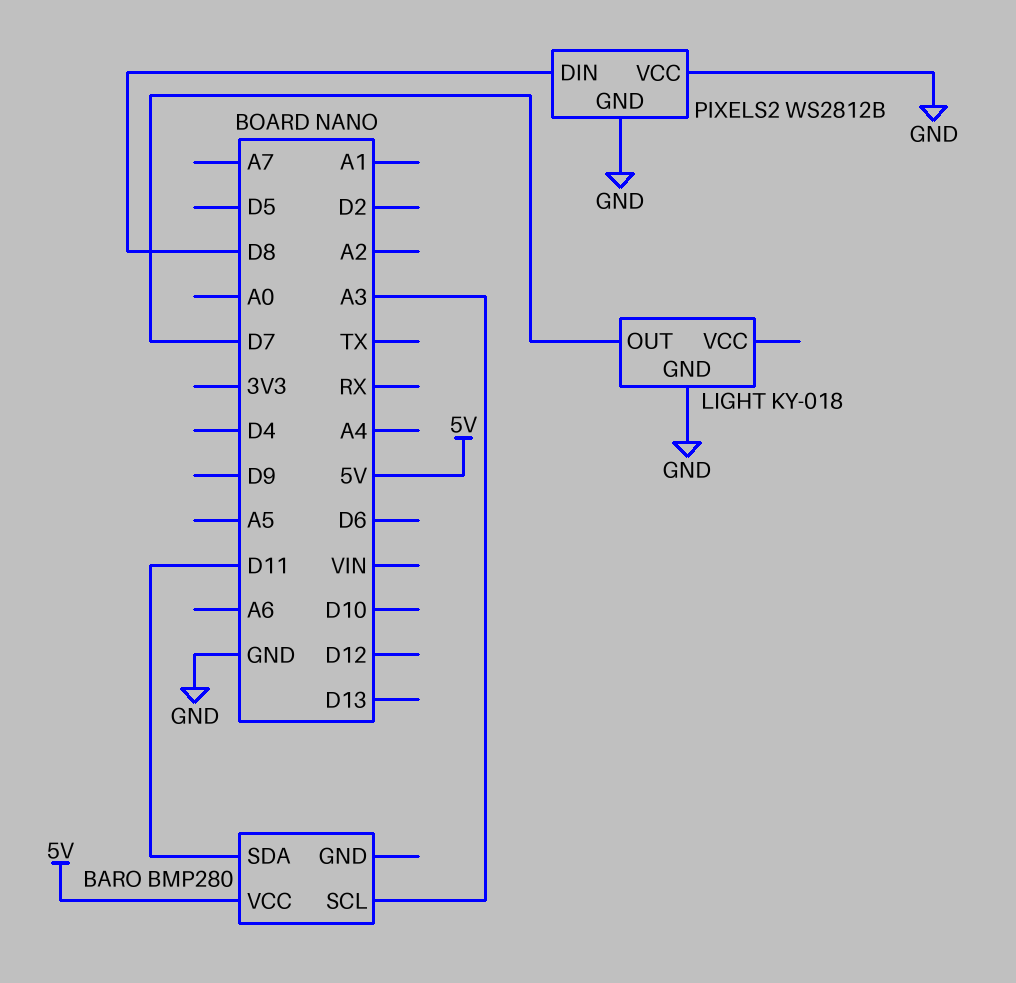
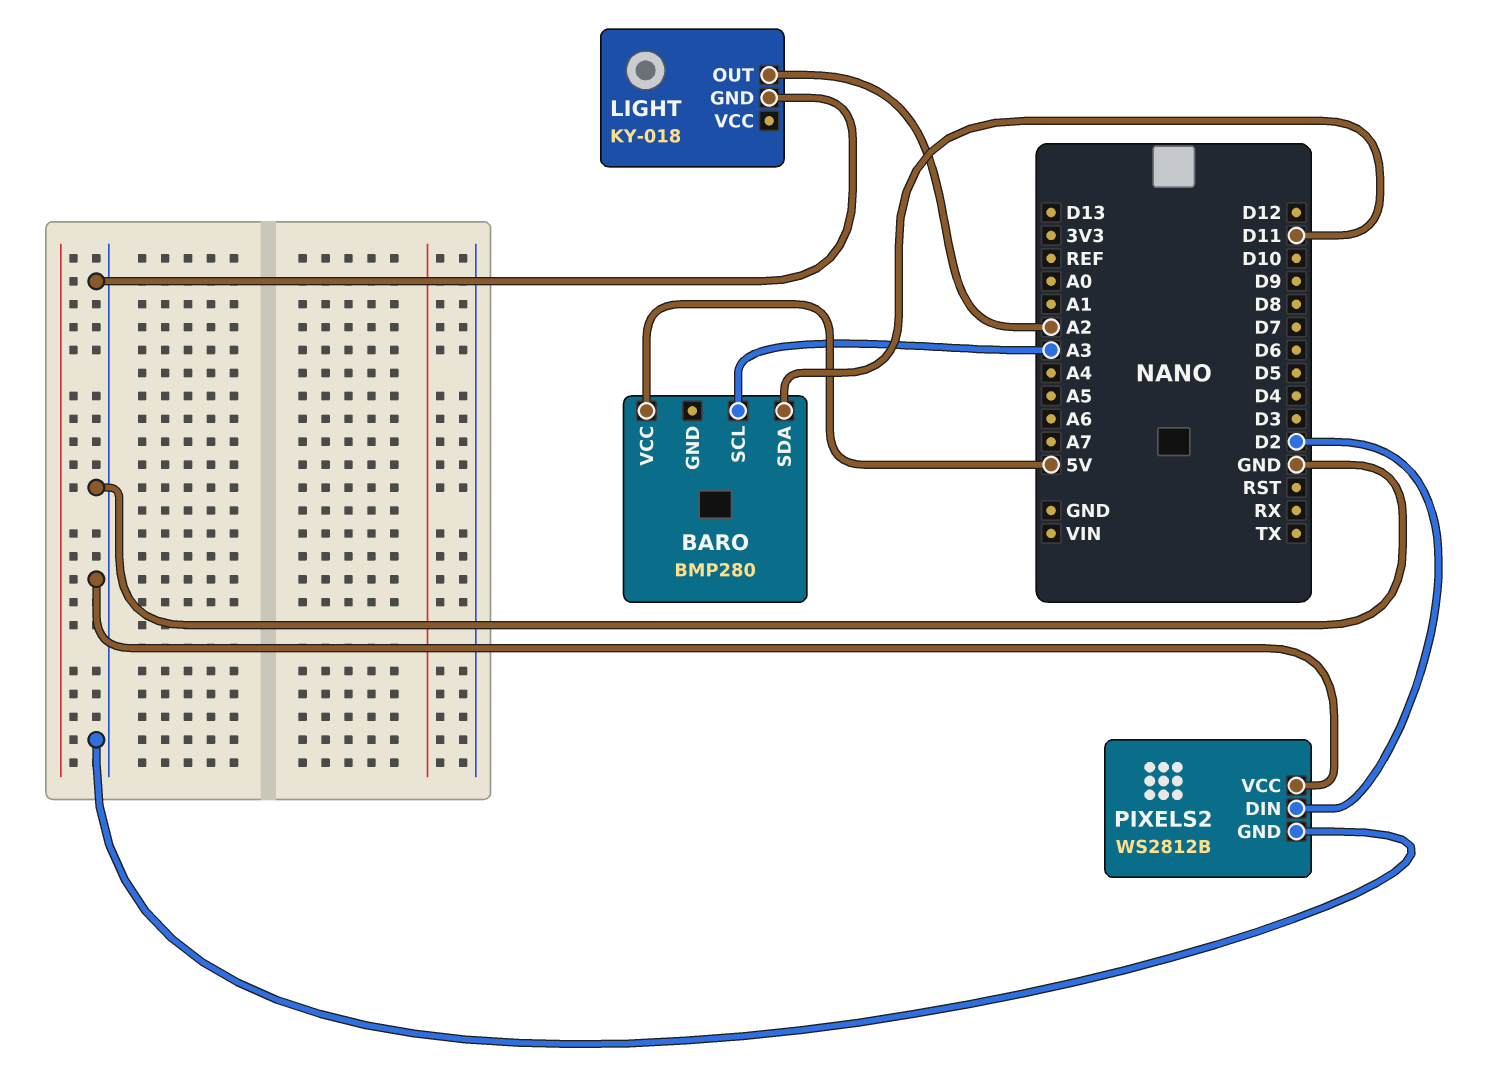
LIGHT pin OUT: D7 -> A2
PIXELS2 pin DIN: D8 -> D2

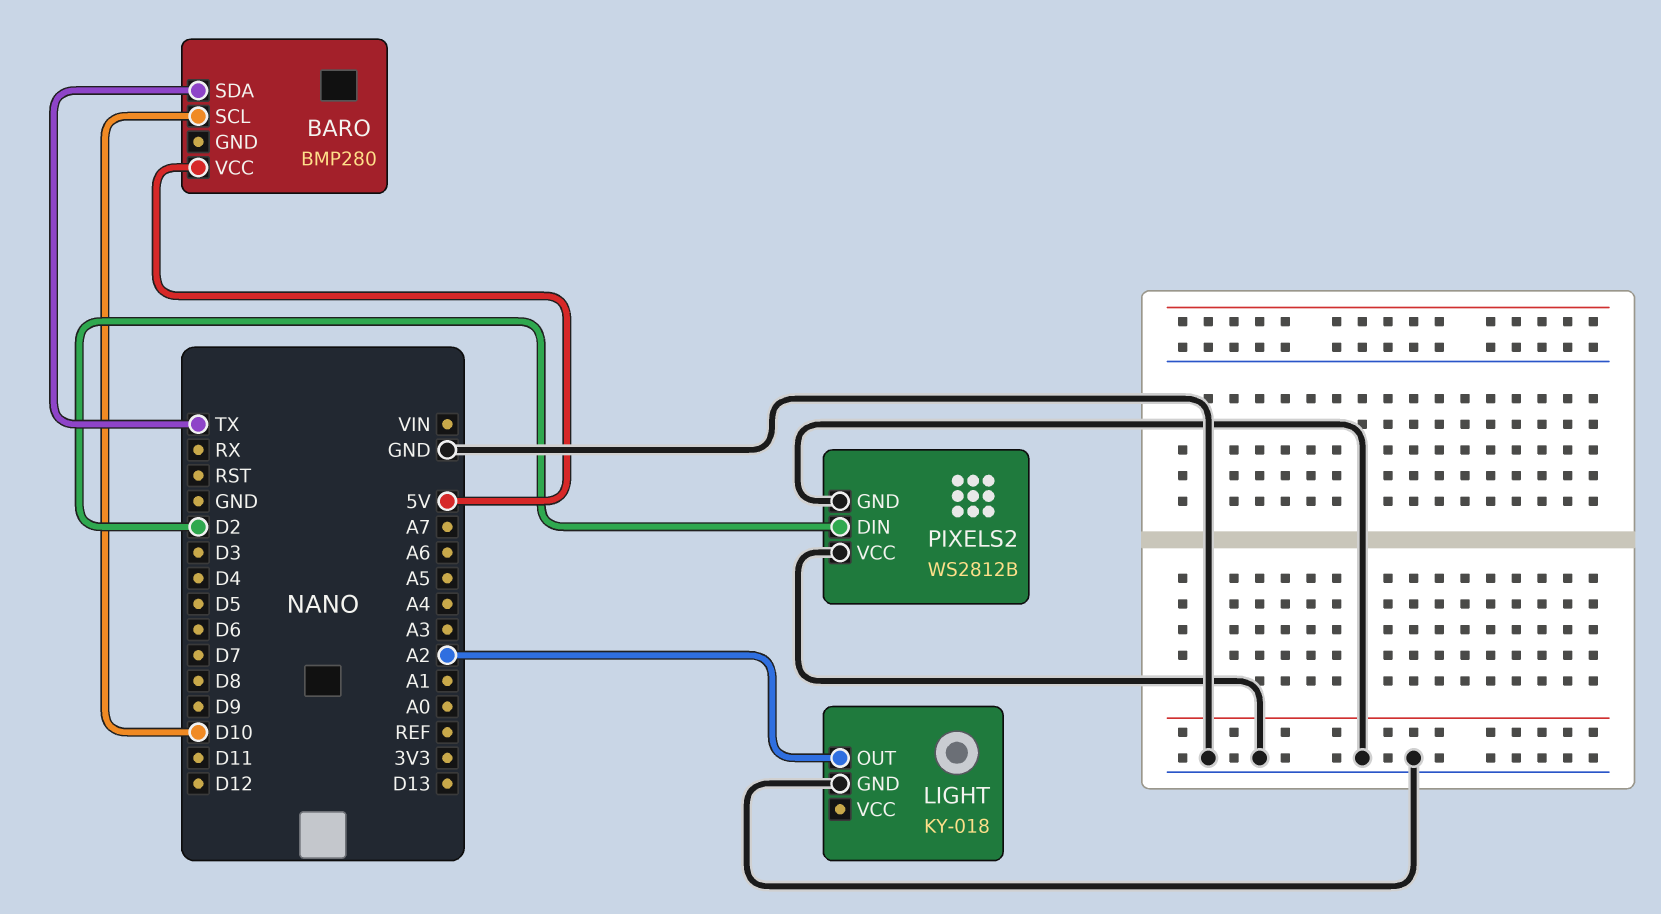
BARO pin SCL: A3 -> D10
BARO pin SDA: D11 -> TX

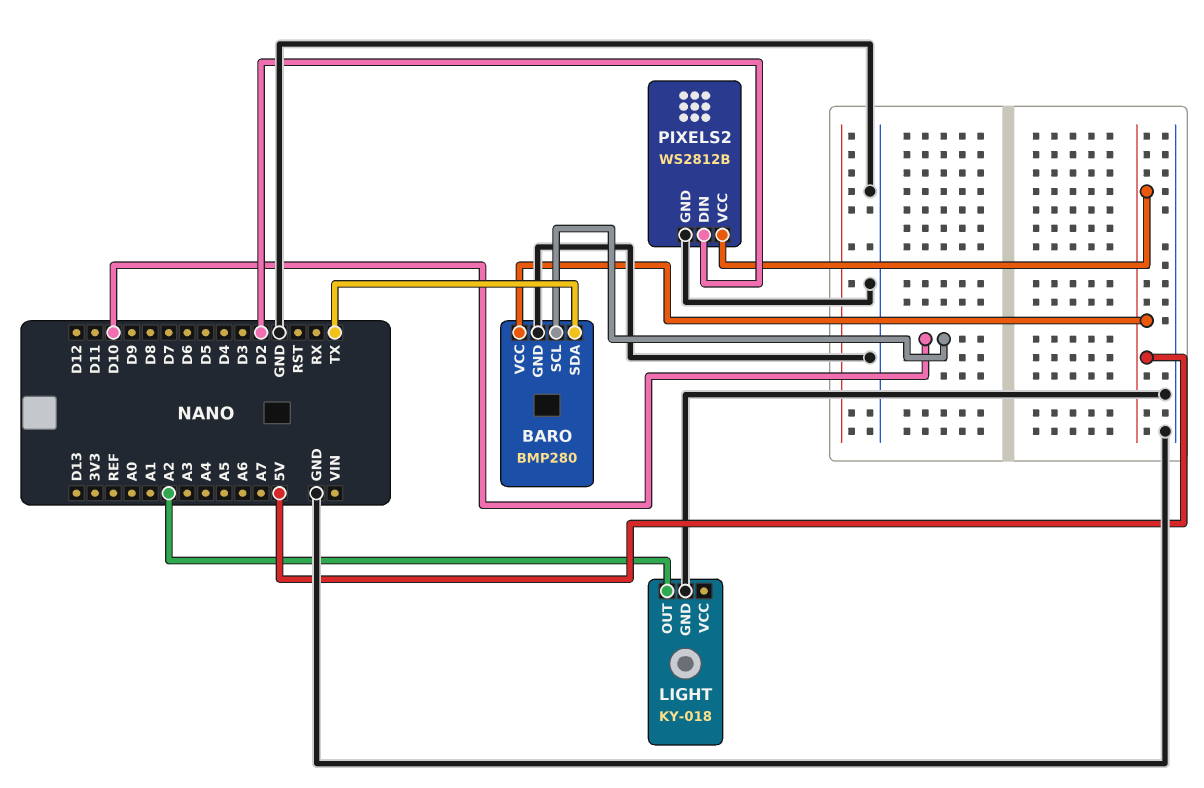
BARO pin GND: none -> GND
PIXELS2 pin VCC: GND -> 5V

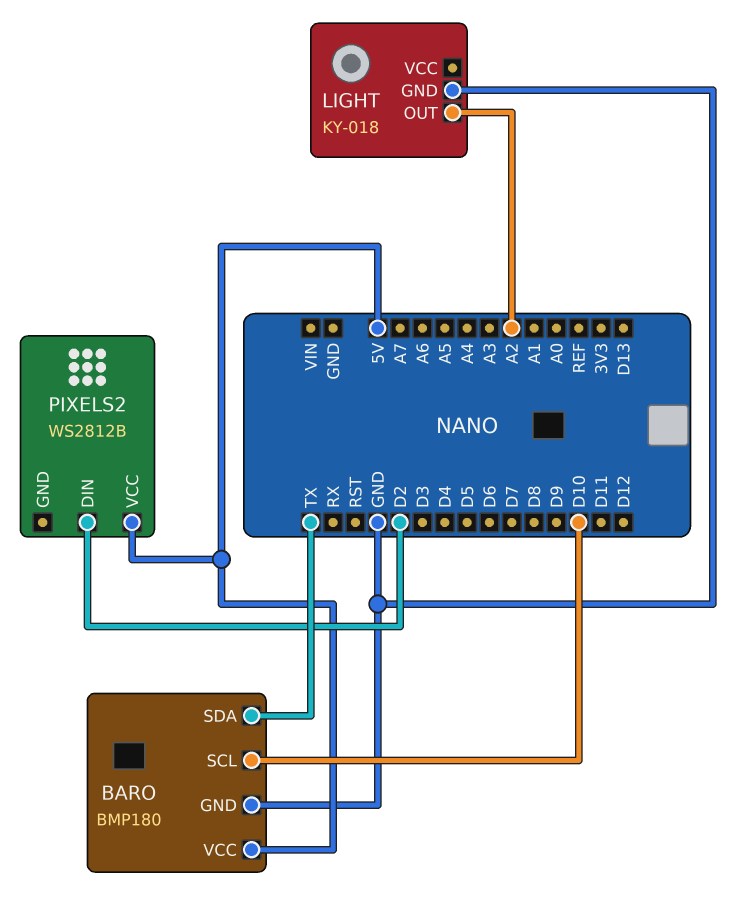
BARO: BMP280 -> BMP180
PIXELS2 pin GND: GND -> none

